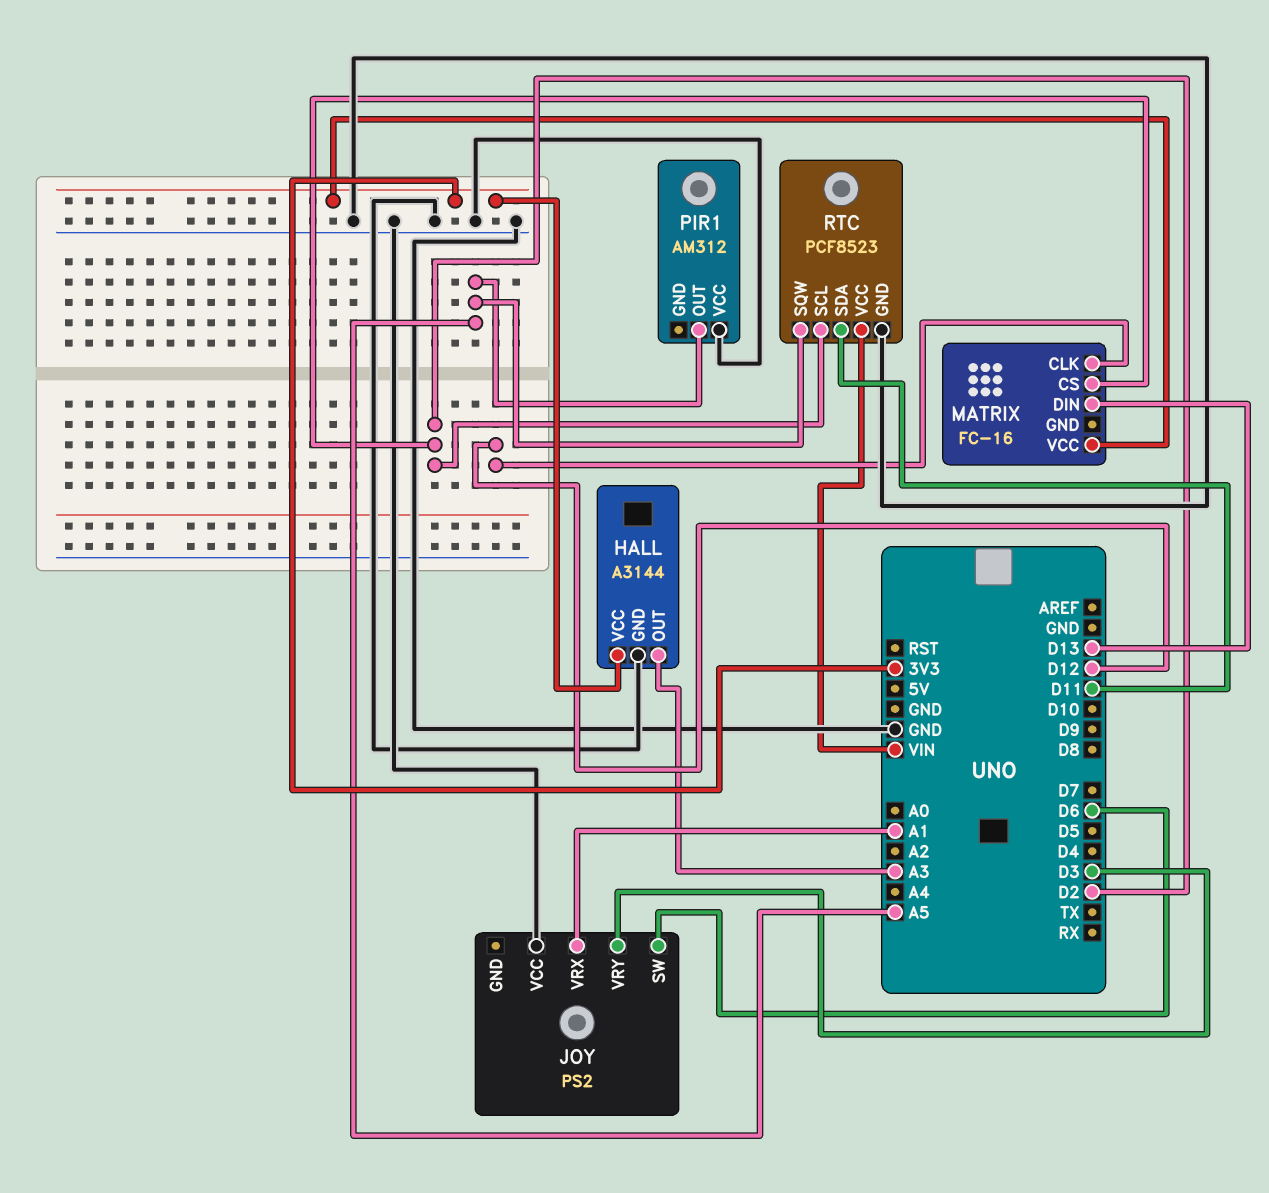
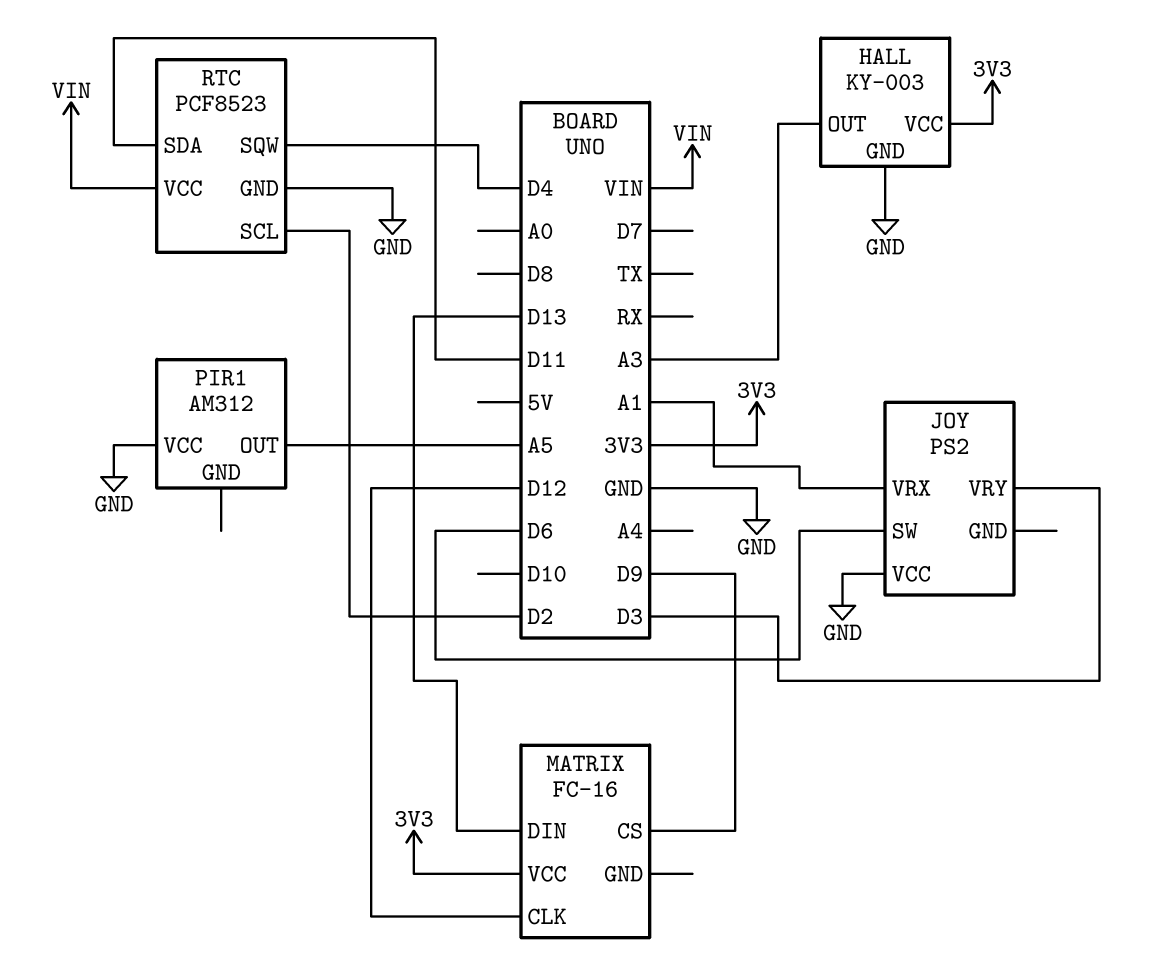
HALL: A3144 -> KY-003
MATRIX pin CS: D2 -> D9
RTC pin SQW: A5 -> D4

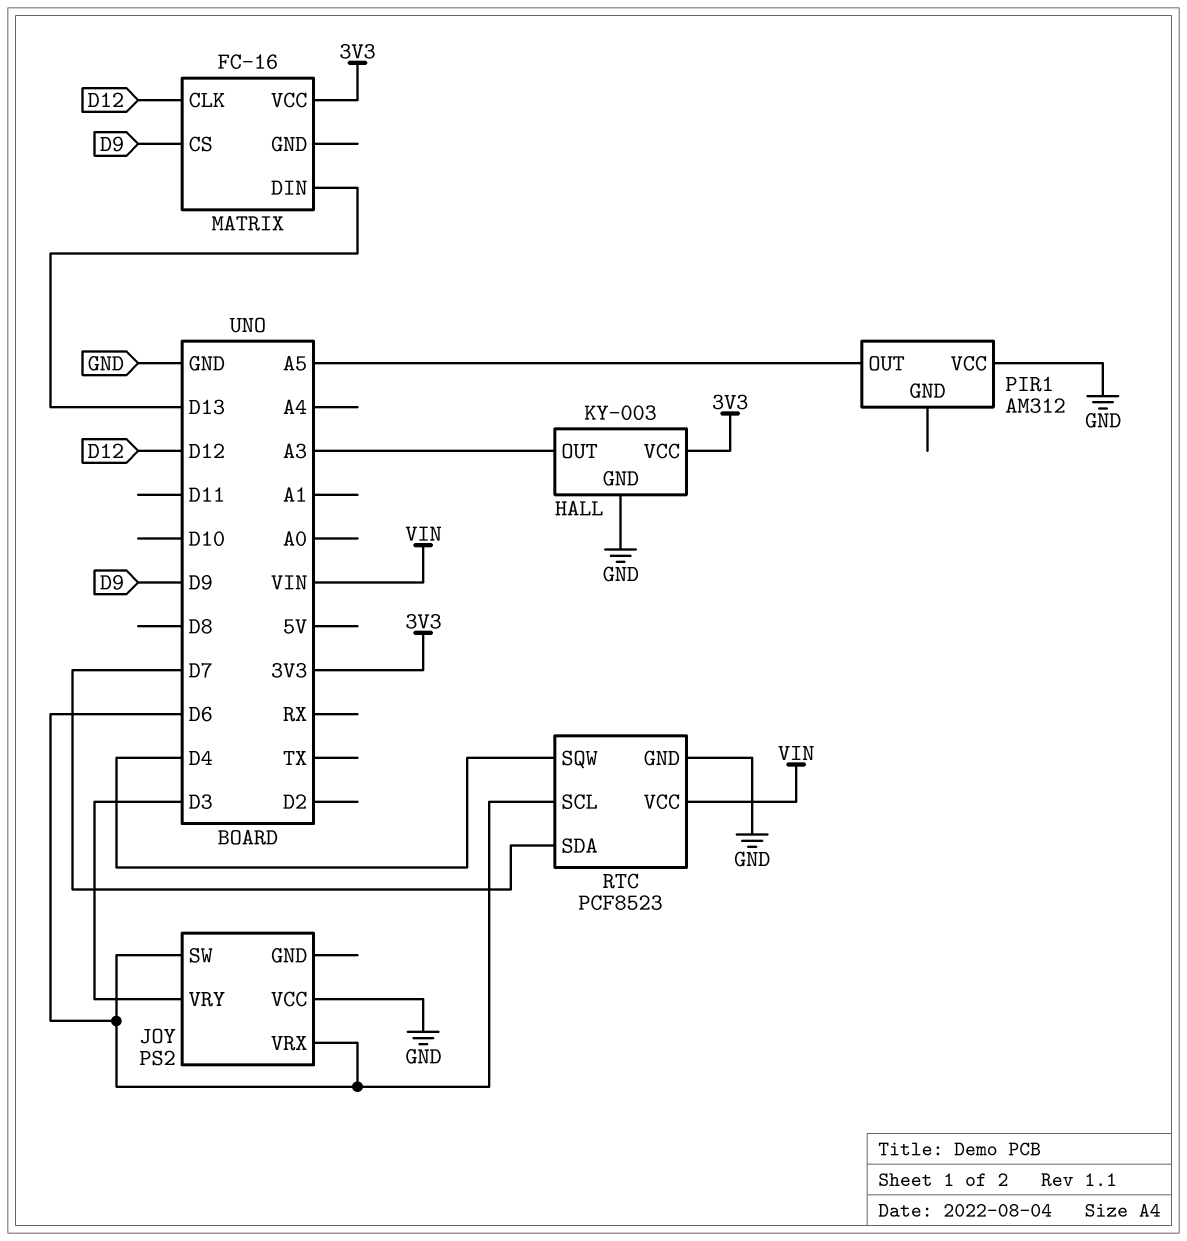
JOY pin VRX: A1 -> D6
RTC pin SCL: D2 -> D6
RTC pin SDA: D11 -> D7

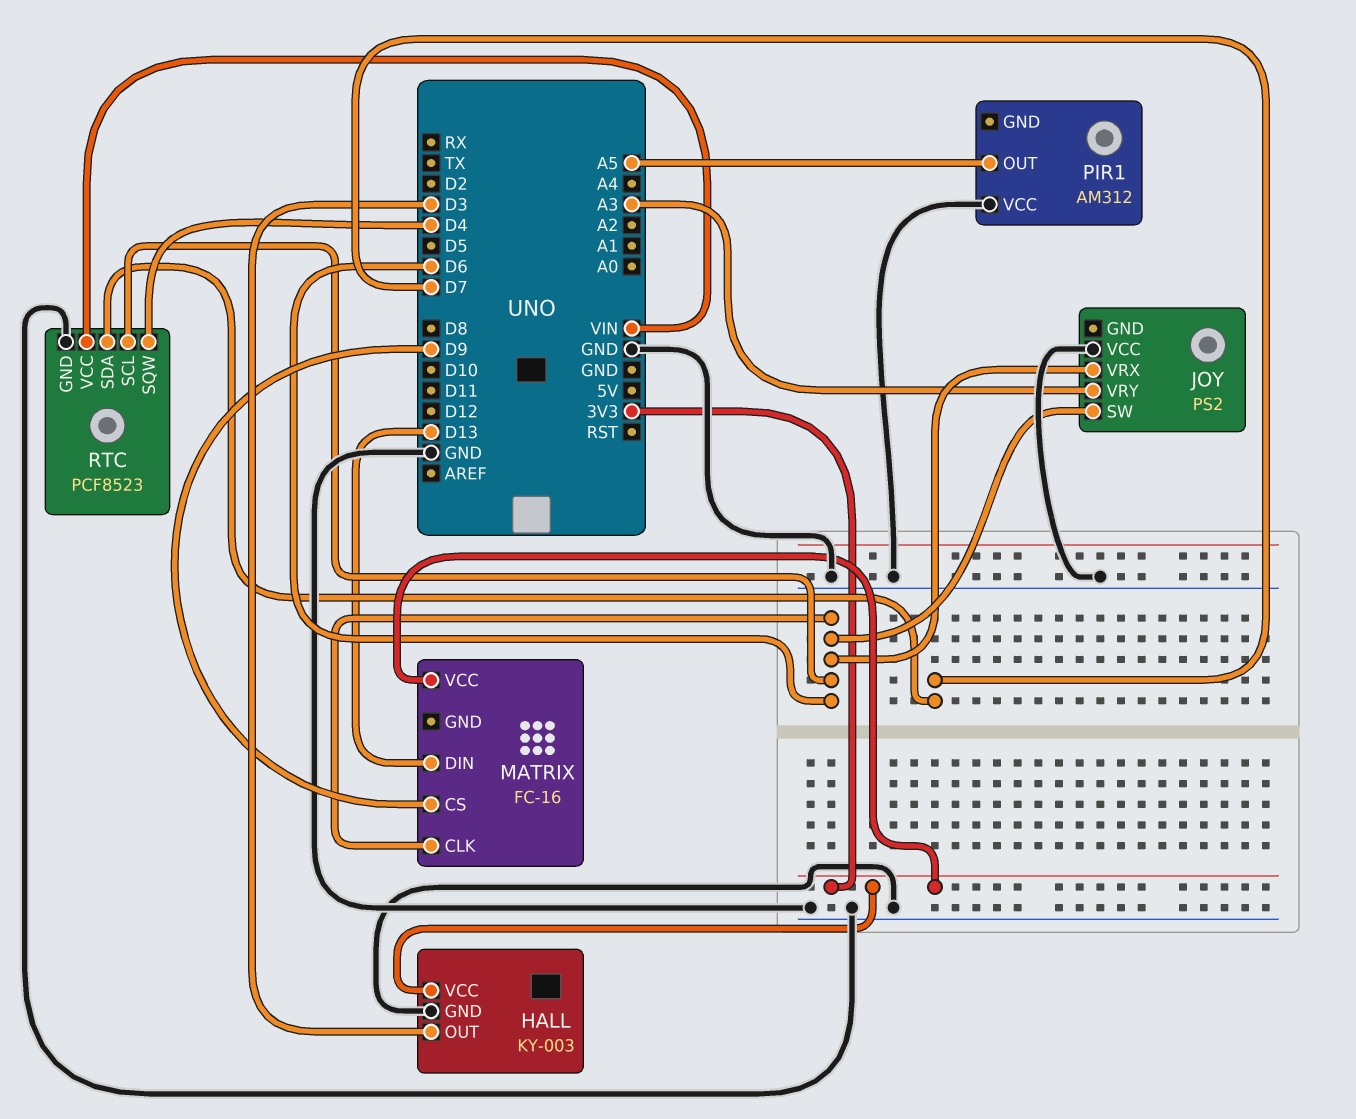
HALL pin OUT: A3 -> D3
JOY pin VRY: D3 -> A3
MATRIX pin CLK: D12 -> D6

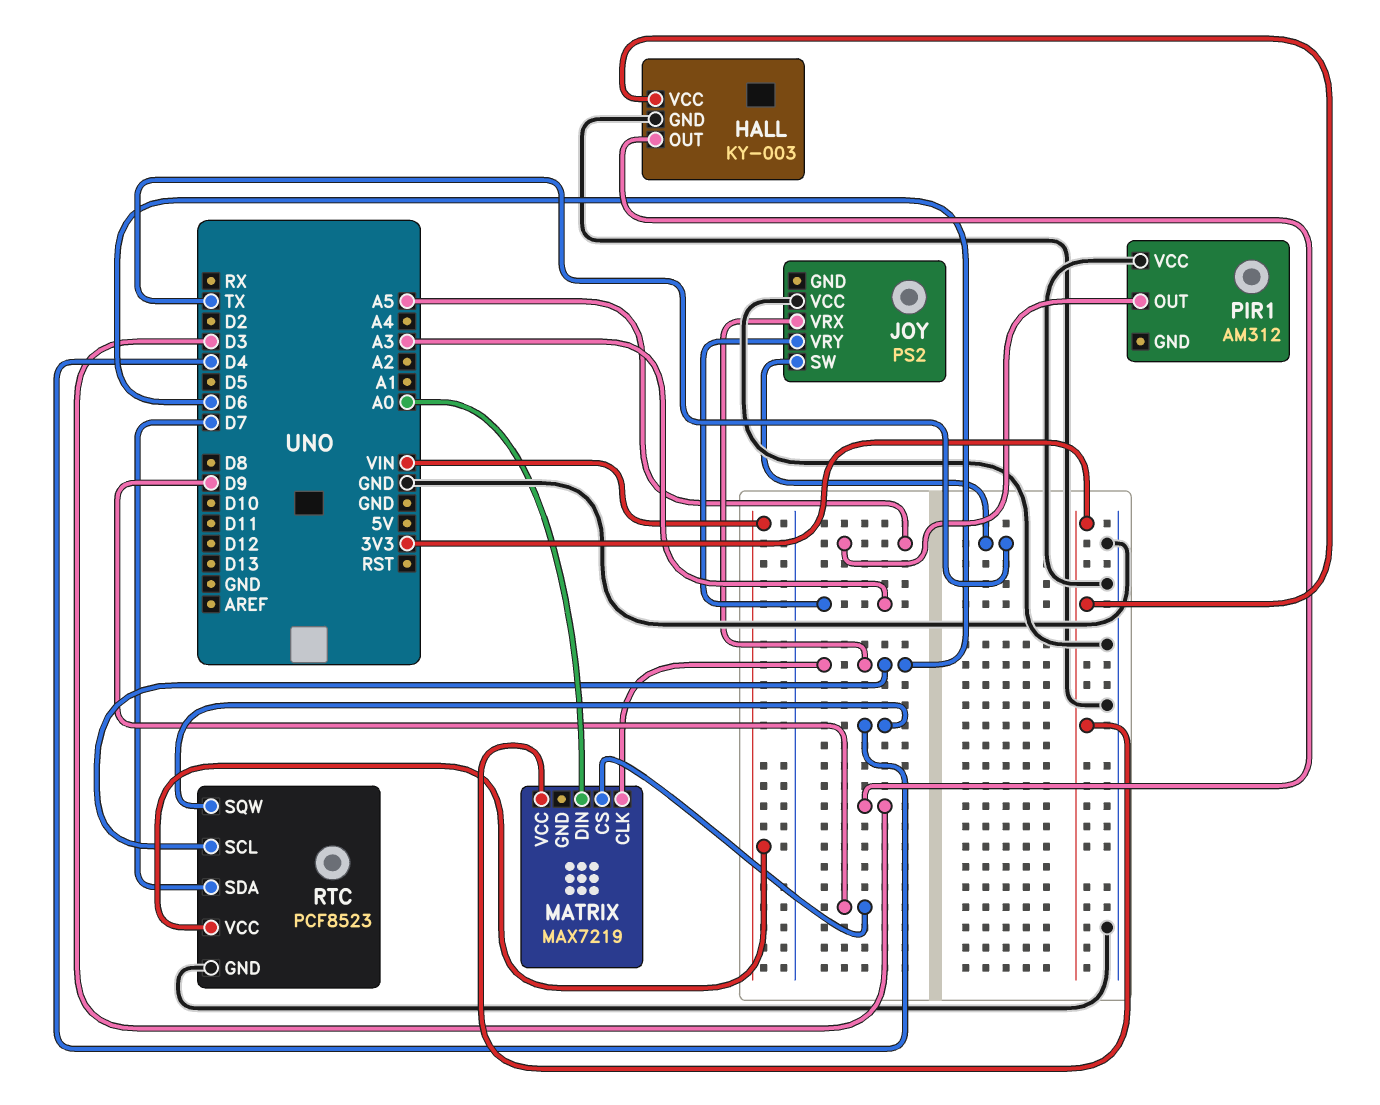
JOY pin SW: D6 -> TX
MATRIX: FC-16 -> MAX7219
MATRIX pin DIN: D13 -> A0

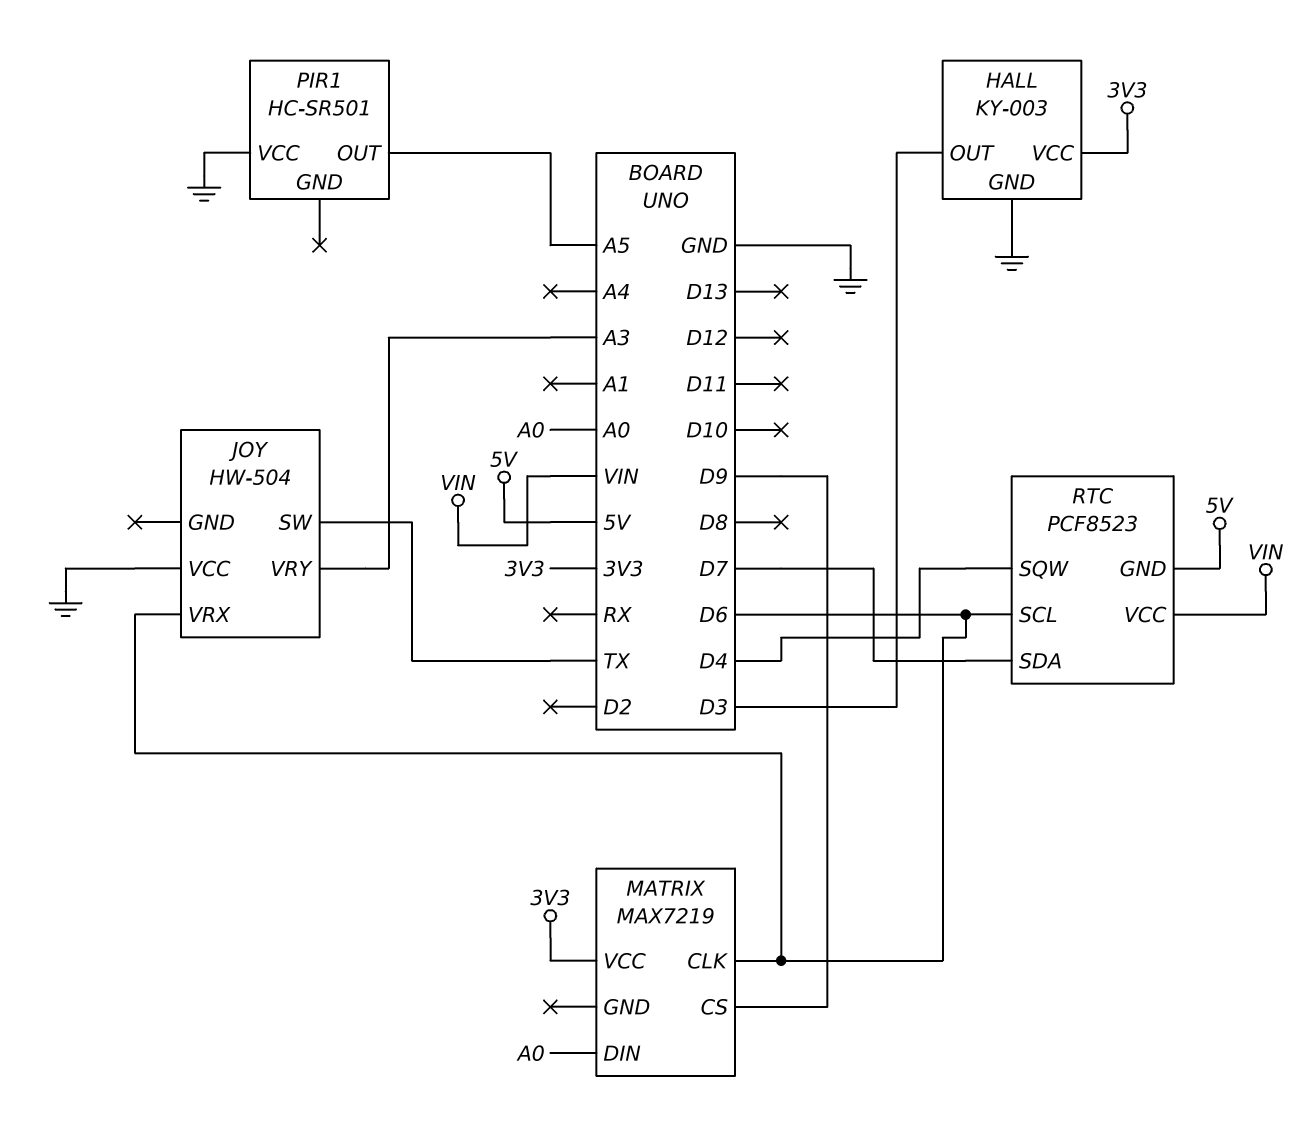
JOY: PS2 -> HW-504
PIR1: AM312 -> HC-SR501
RTC pin GND: GND -> 5V

